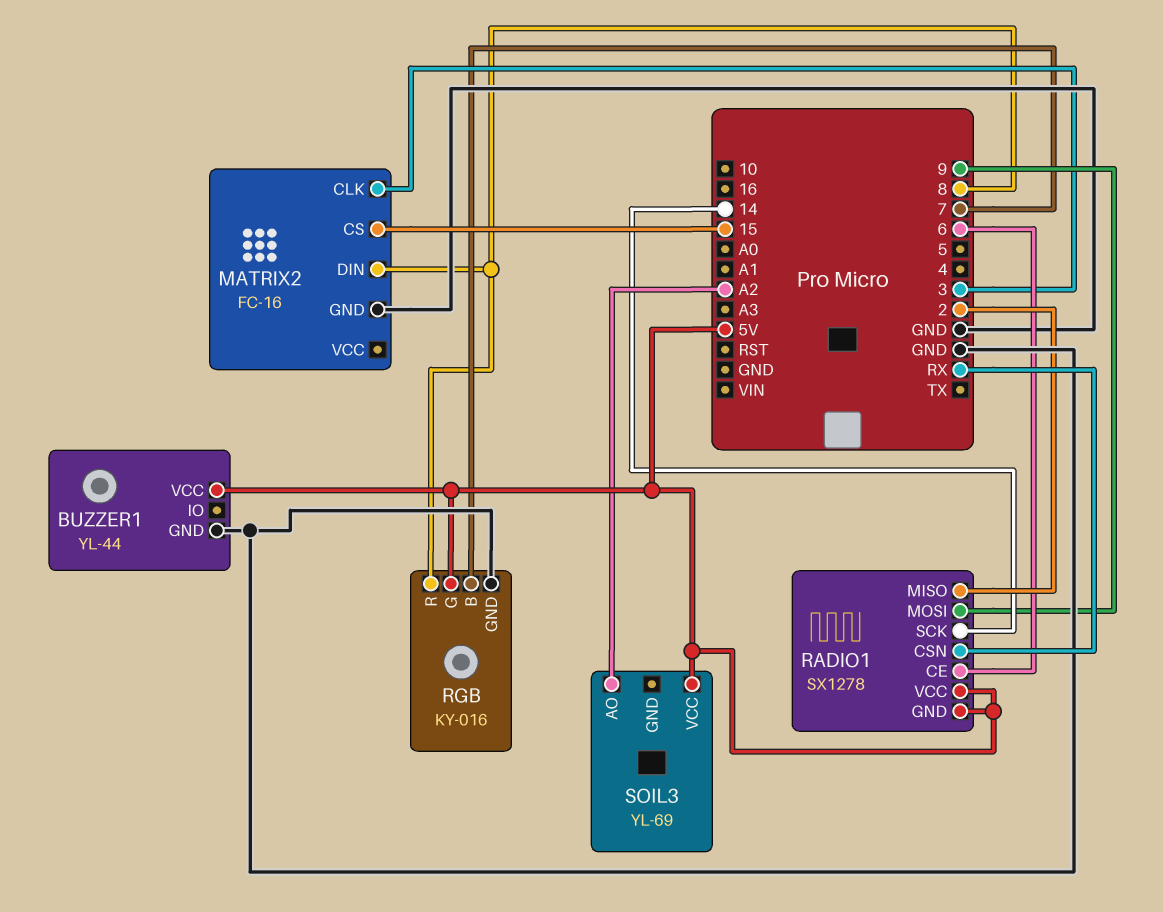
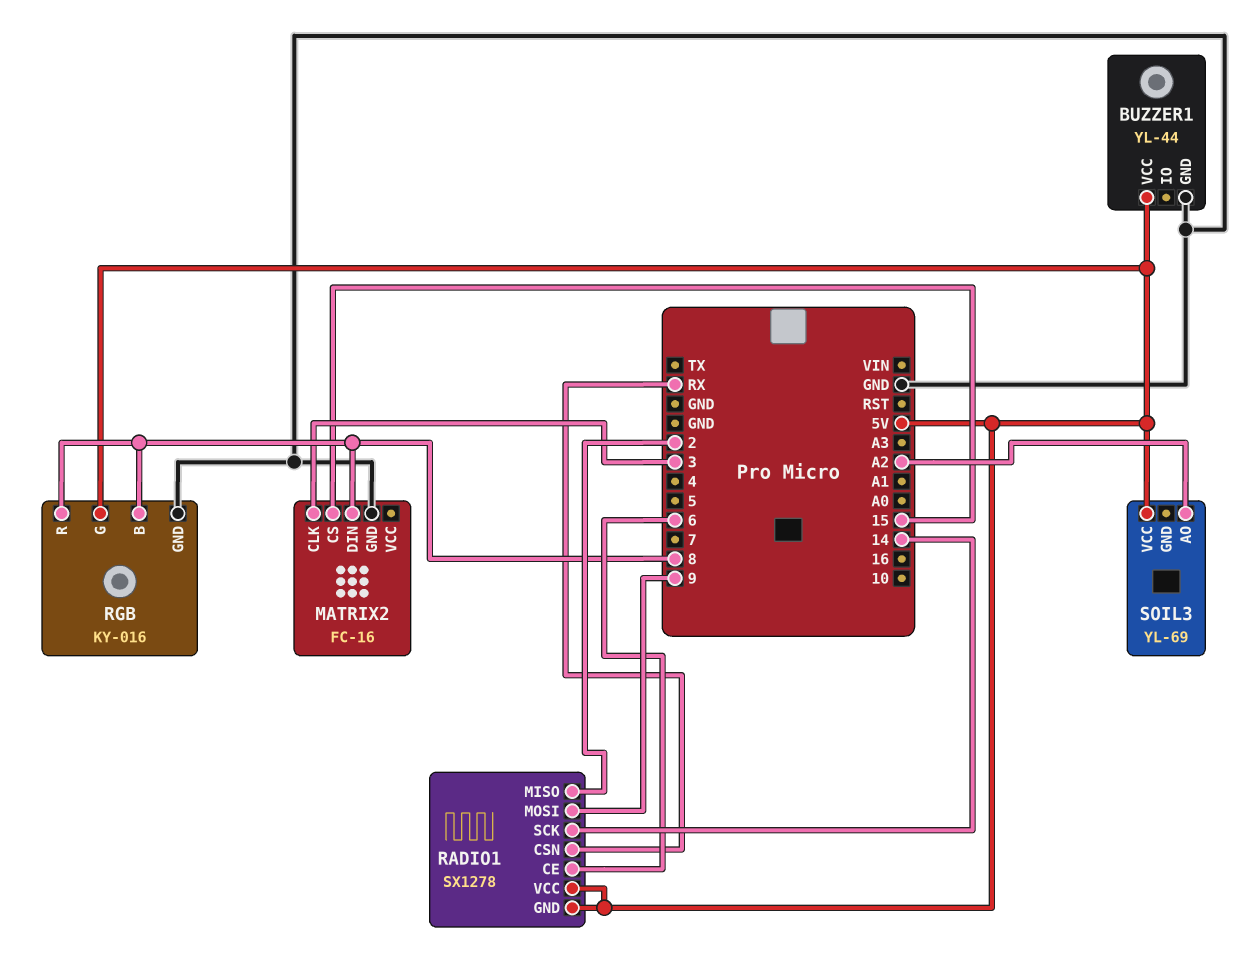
RGB pin B: 7 -> 8

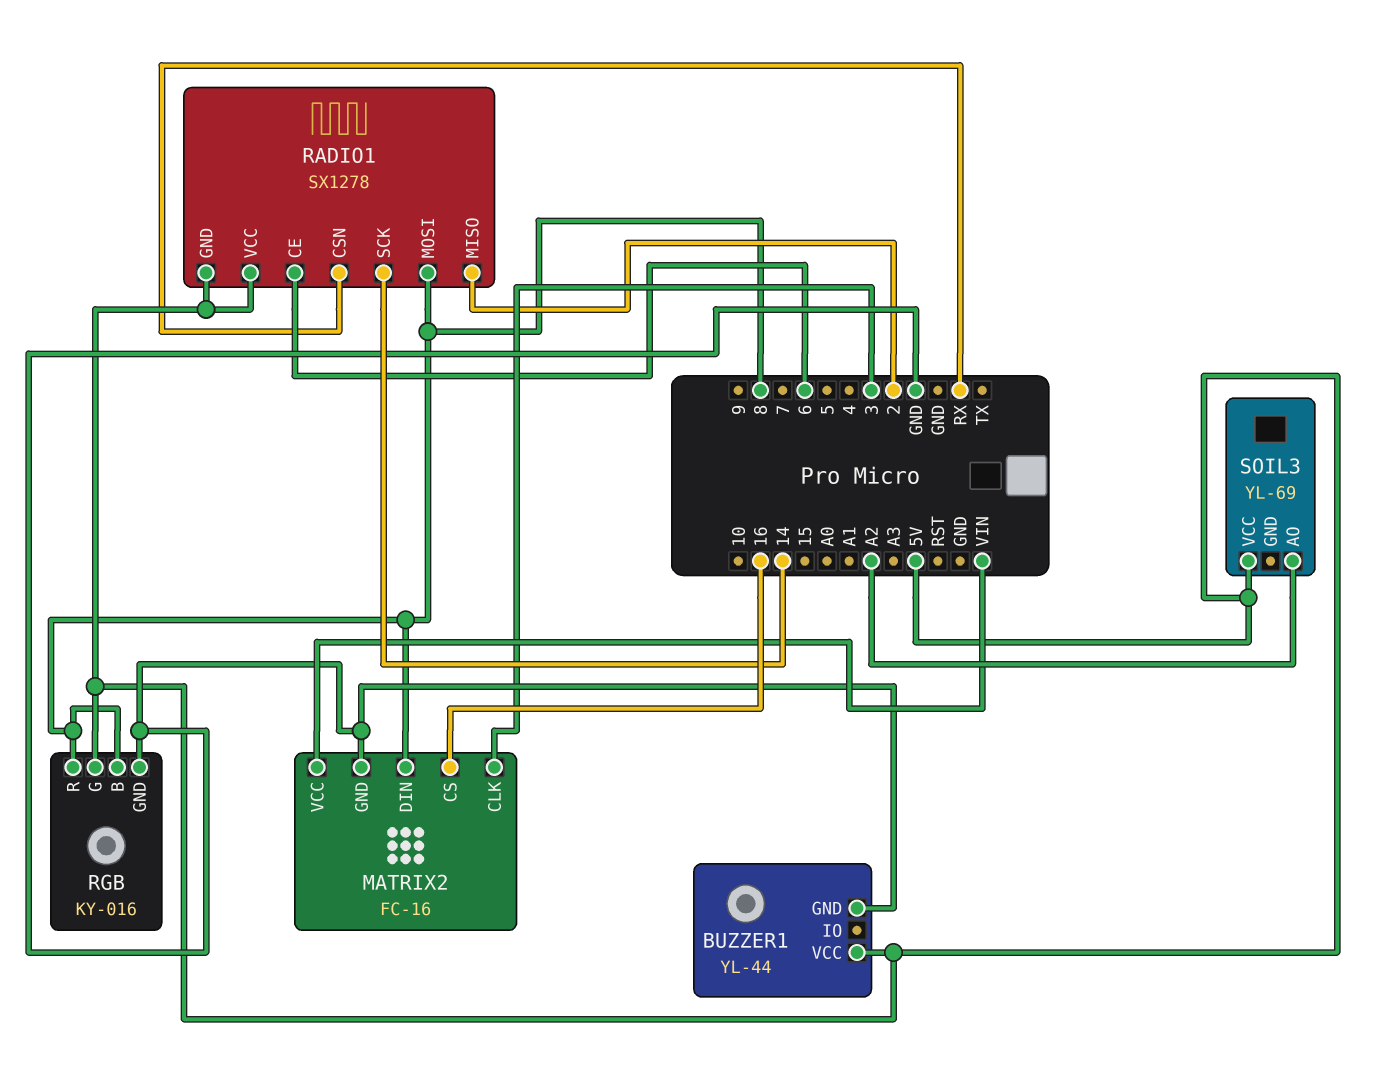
MATRIX2 pin CS: 15 -> 16
MATRIX2 pin VCC: none -> VIN
RADIO1 pin MOSI: 9 -> 8

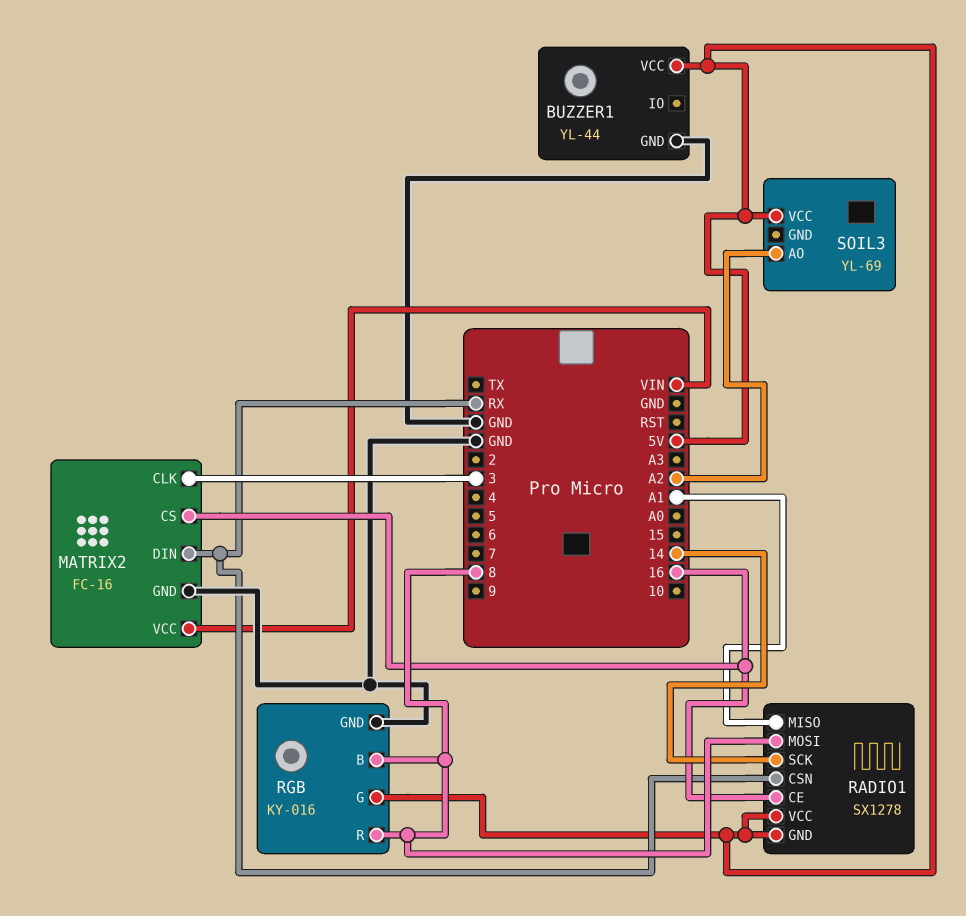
MATRIX2 pin DIN: 8 -> RX
RADIO1 pin CE: 6 -> 16
RADIO1 pin MISO: 2 -> A1

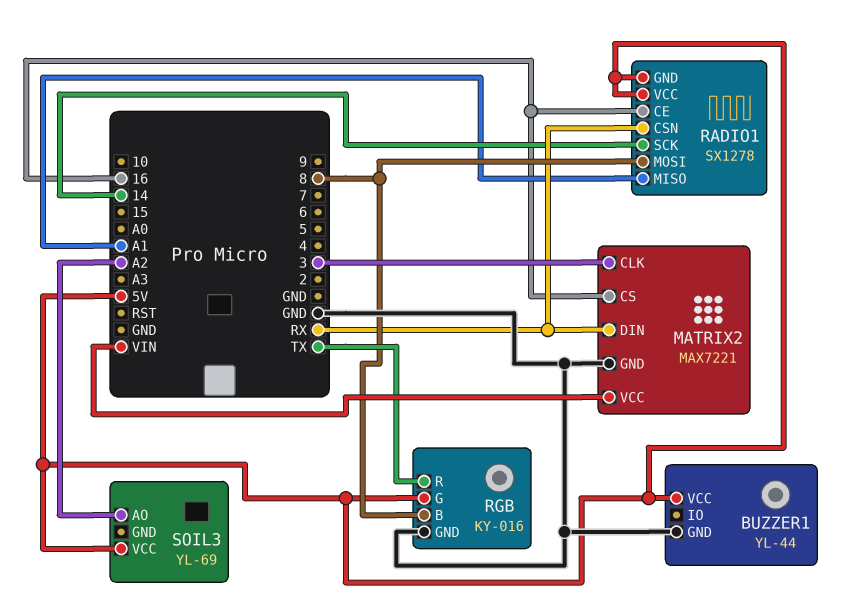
MATRIX2: FC-16 -> MAX7221
RGB pin R: 8 -> TX

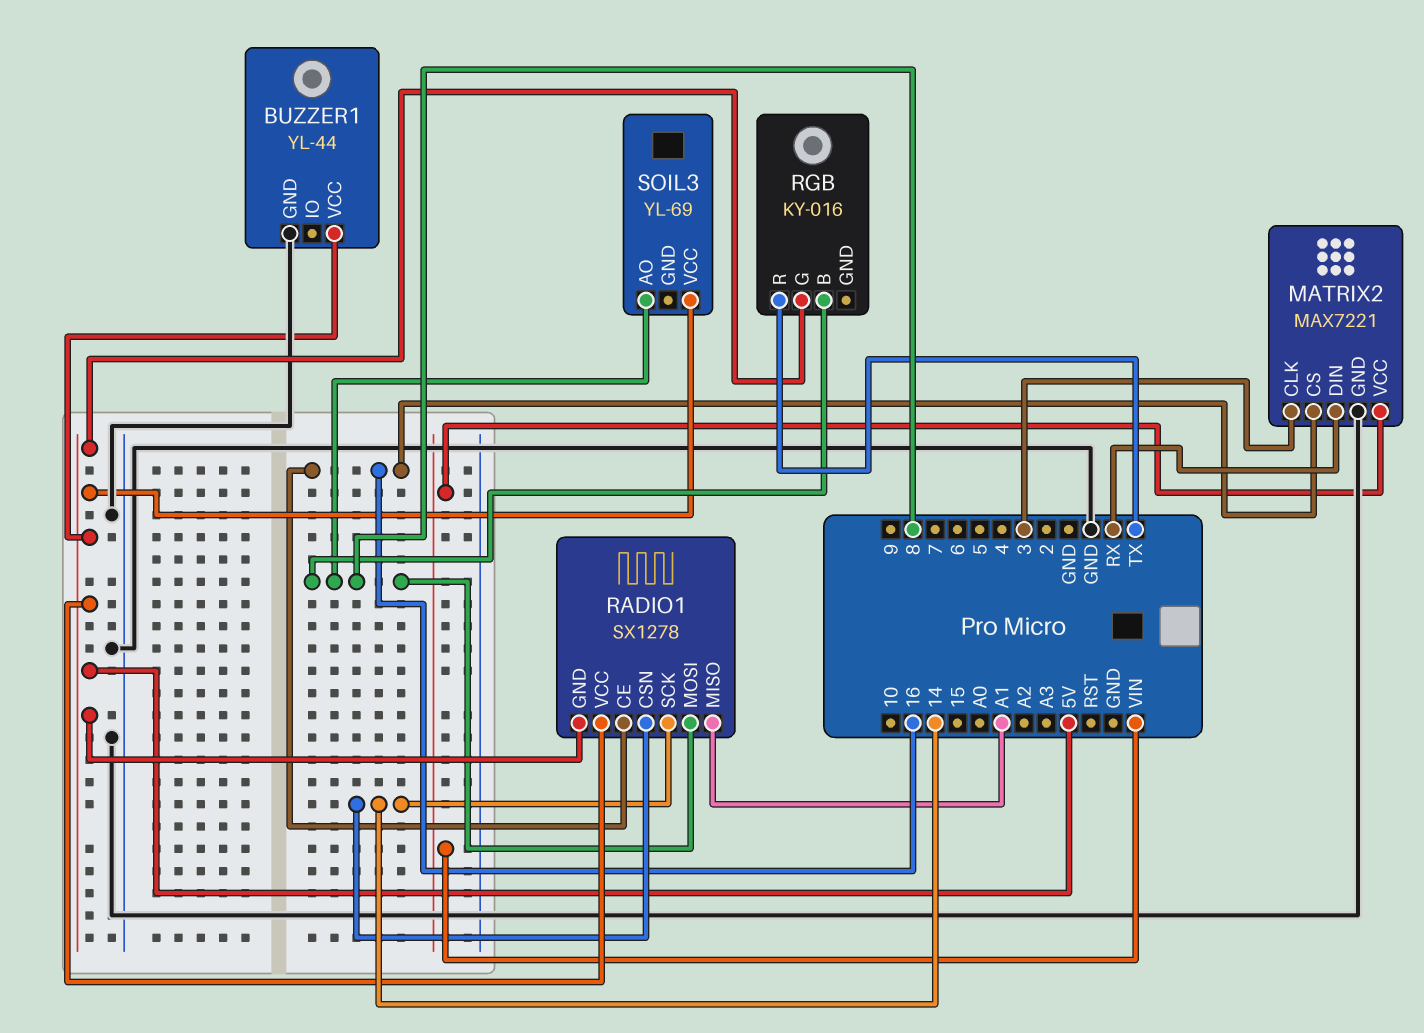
RADIO1 pin CSN: RX -> 14
RGB pin GND: GND -> none
SOIL3 pin AO: A2 -> 8

